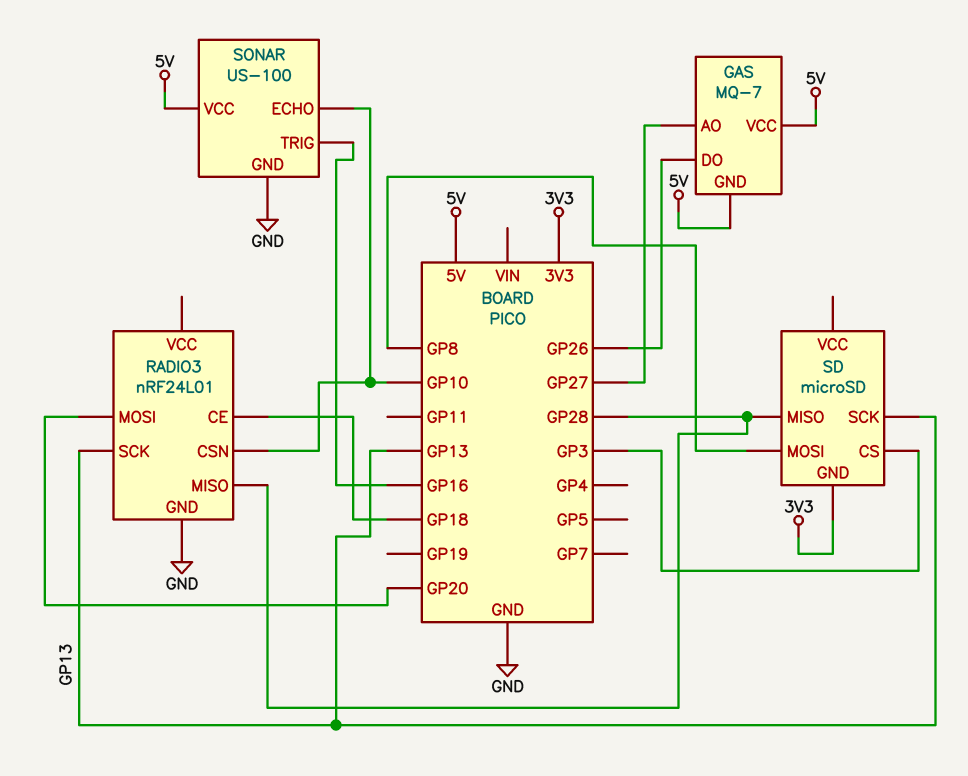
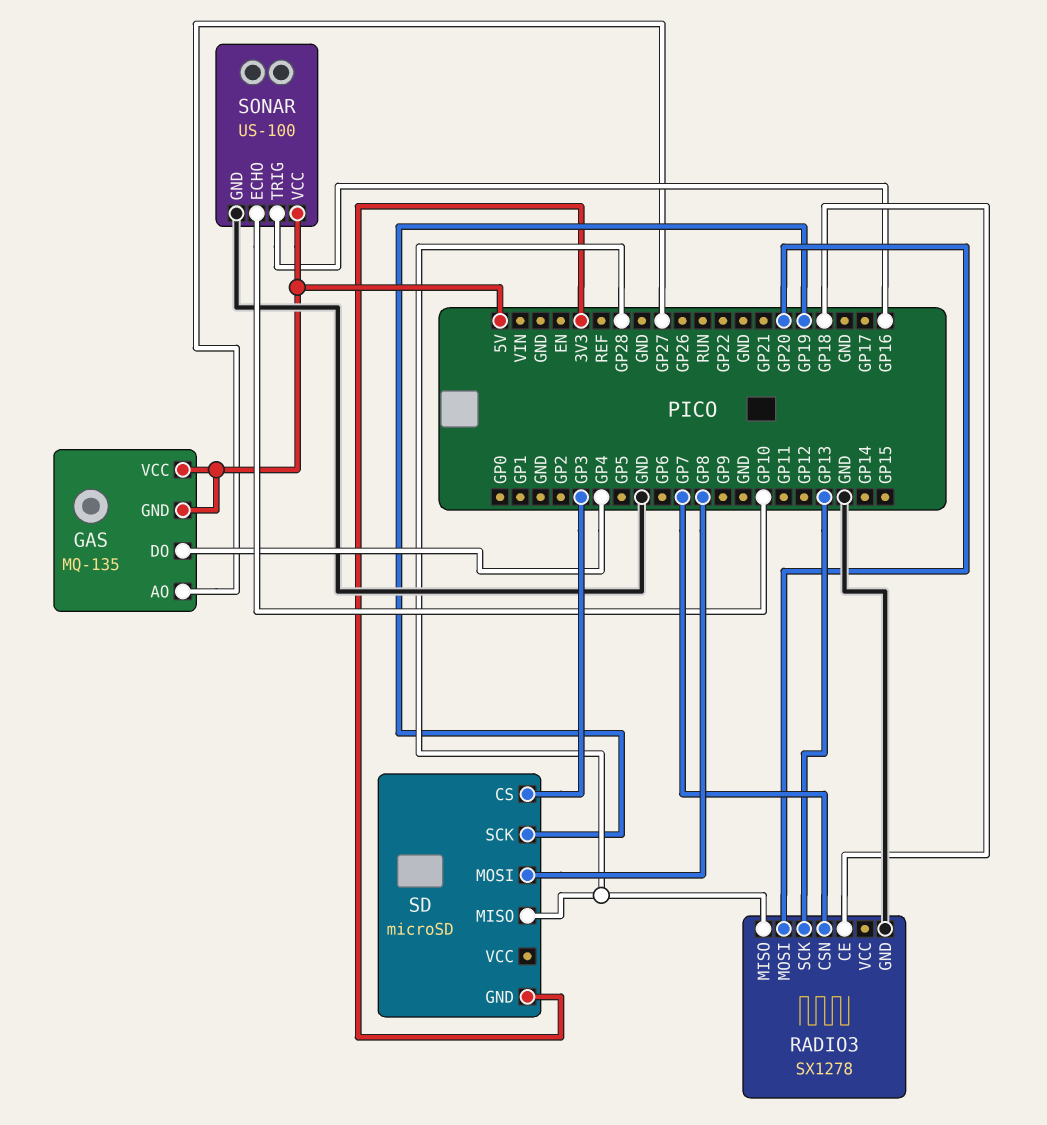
GAS: MQ-7 -> MQ-135
GAS pin DO: GP26 -> GP4
RADIO3: nRF24L01 -> SX1278
RADIO3 pin CSN: GP10 -> GP7
SD pin SCK: GP13 -> GP19

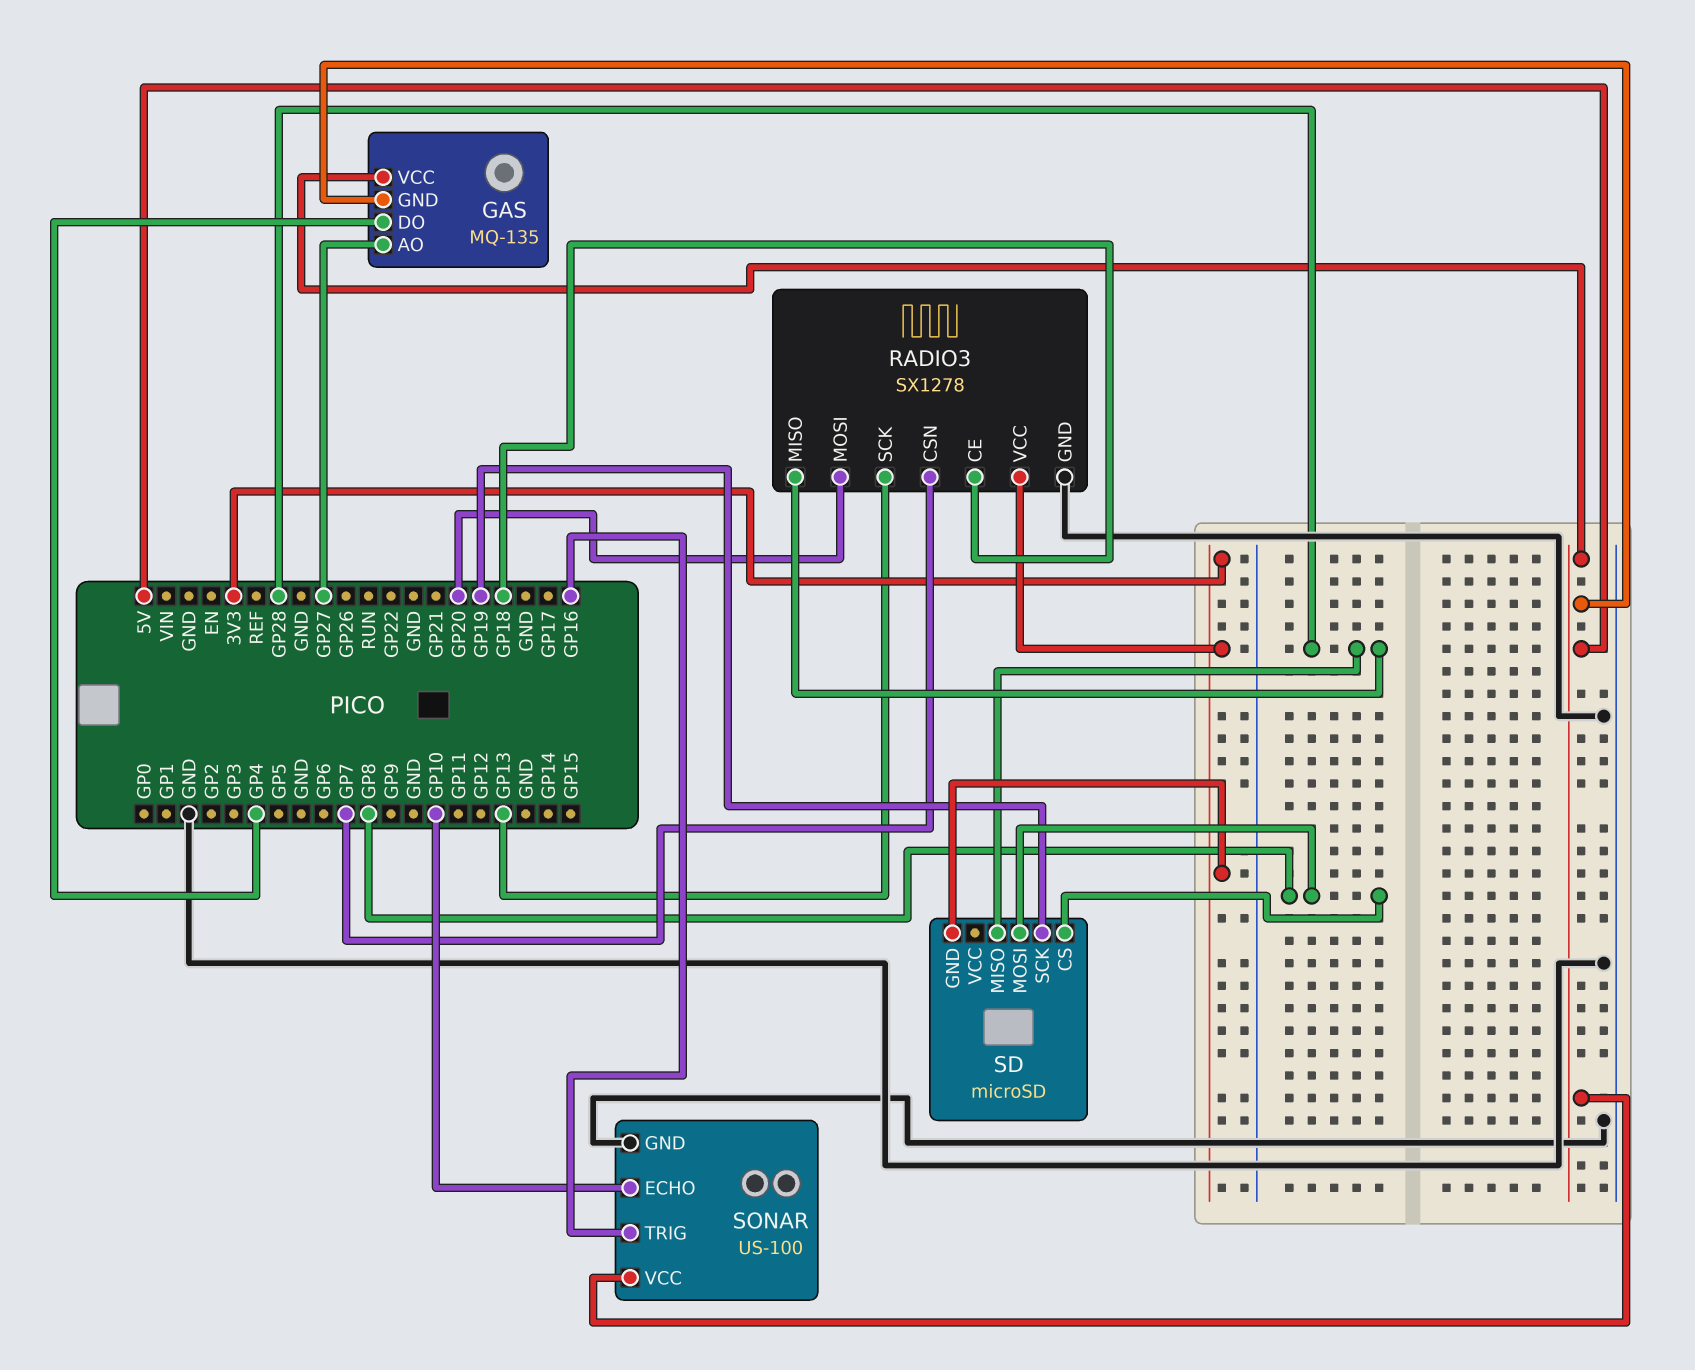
RADIO3 pin VCC: none -> 3V3
SD pin CS: GP3 -> GP8

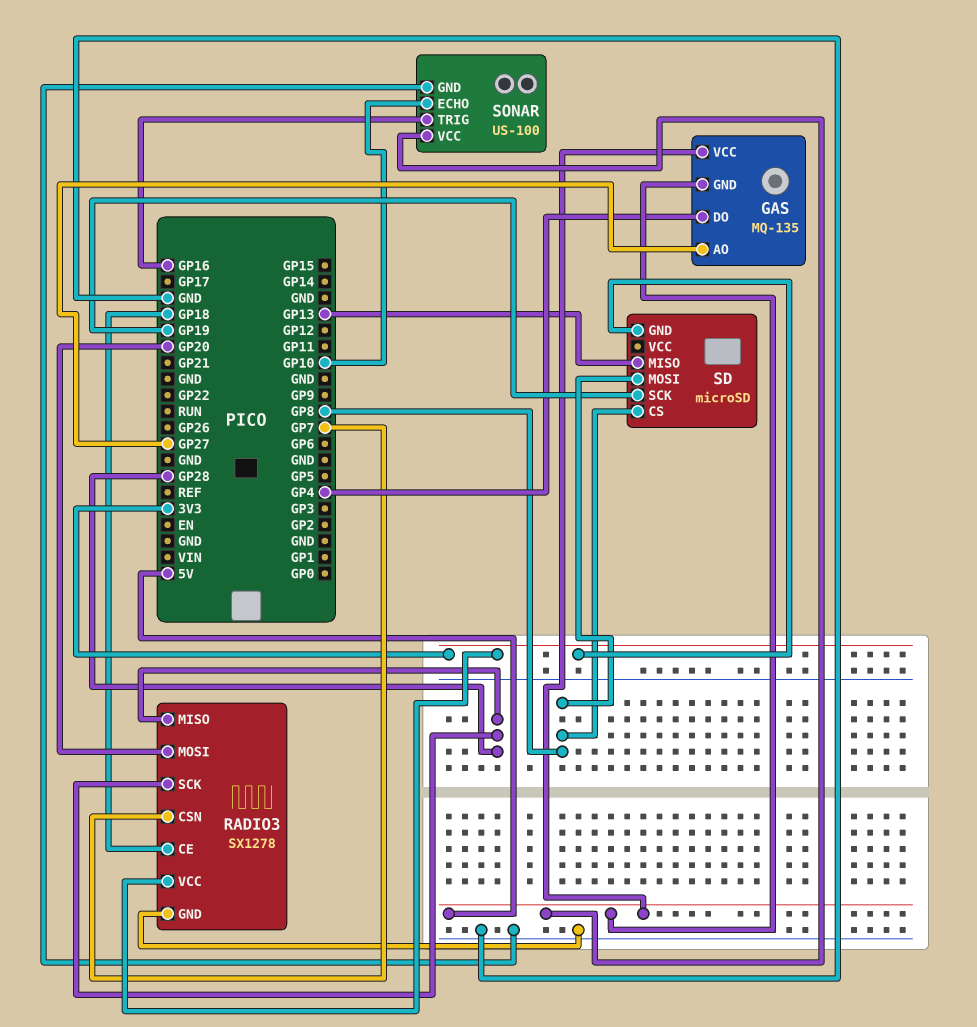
RADIO3 pin SCK: GP13 -> GP28
SD pin MISO: GP28 -> GP13

